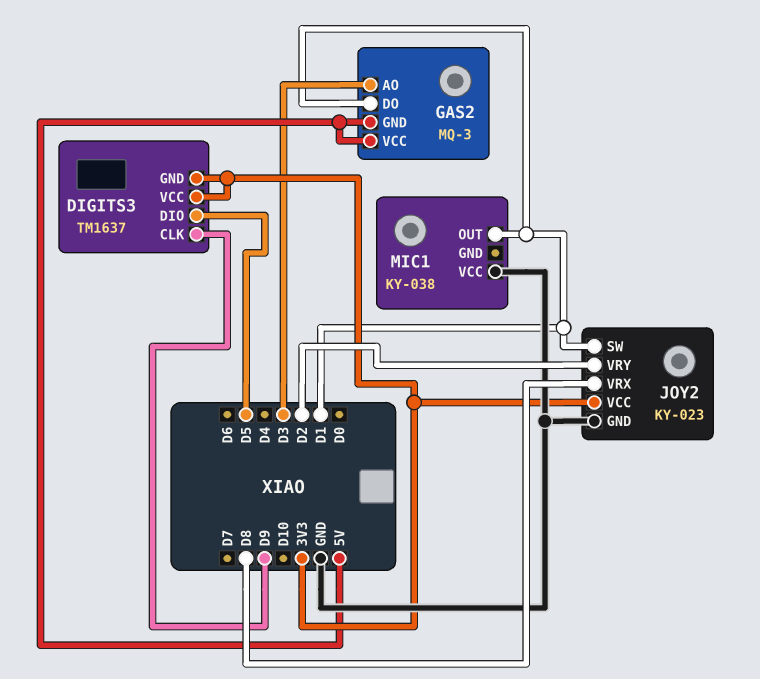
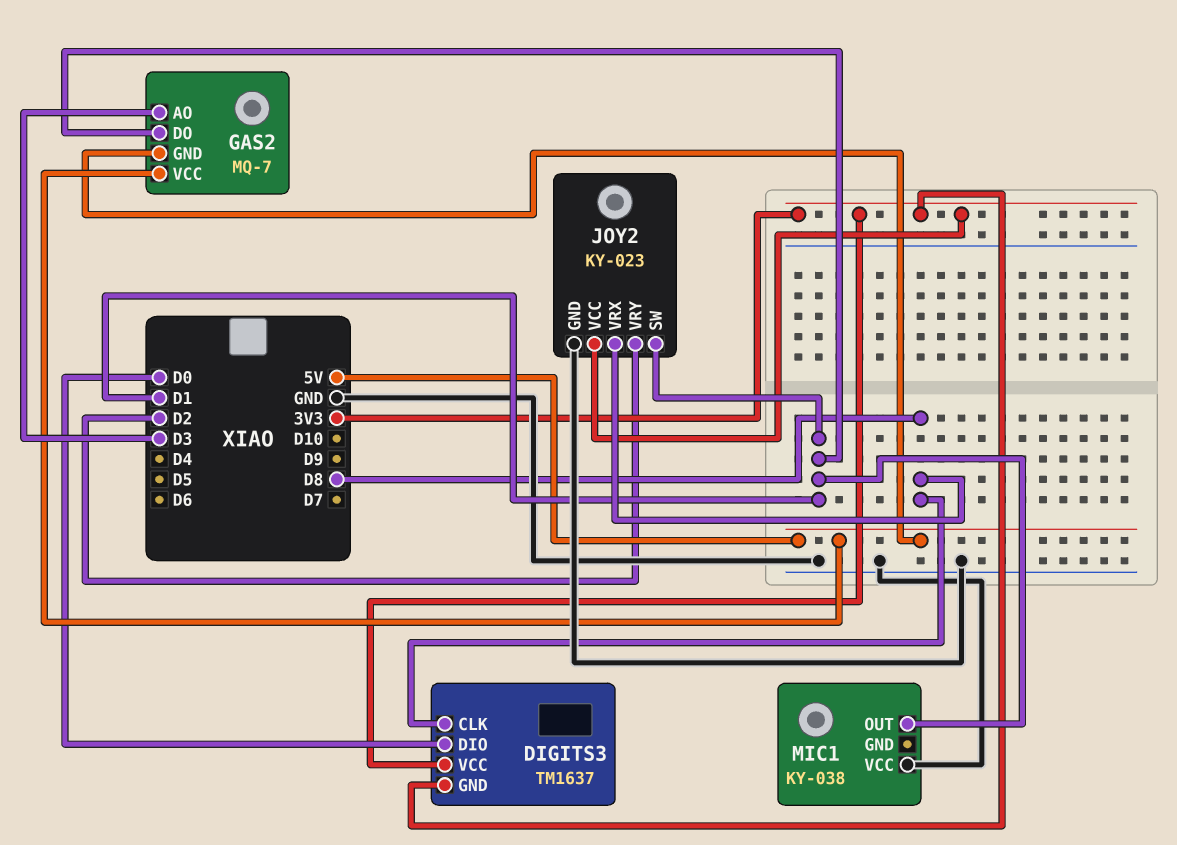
DIGITS3 pin CLK: D9 -> D8
DIGITS3 pin DIO: D5 -> D0
GAS2: MQ-3 -> MQ-7

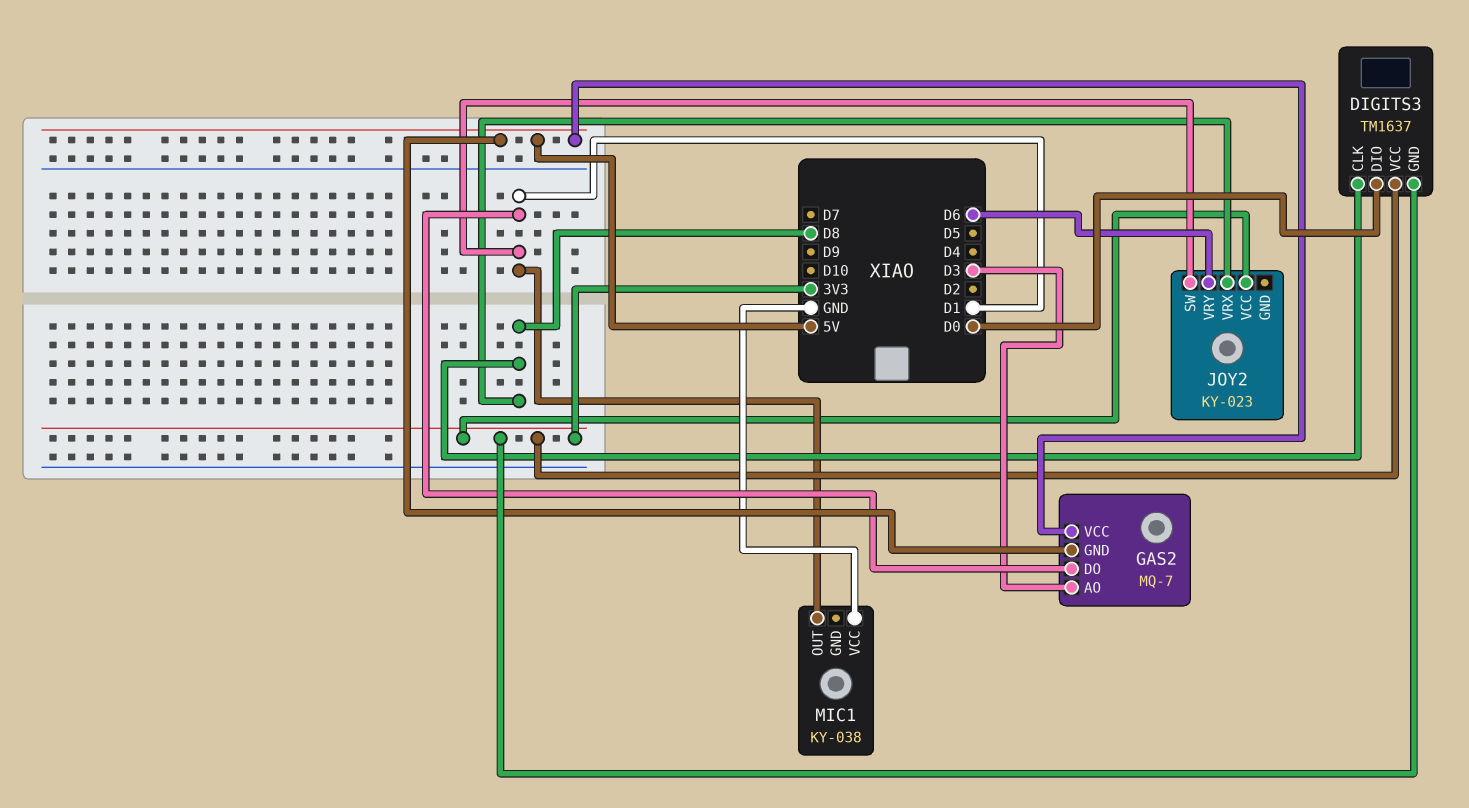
JOY2 pin GND: GND -> none
JOY2 pin VRY: D2 -> D6

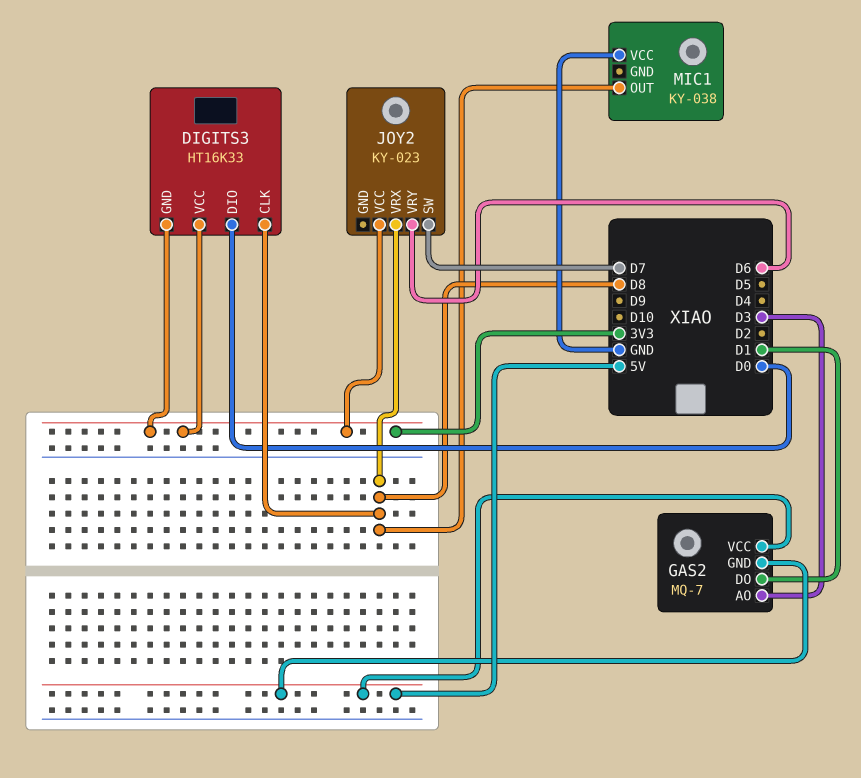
DIGITS3: TM1637 -> HT16K33
JOY2 pin SW: D1 -> D7
MIC1 pin OUT: D1 -> D8

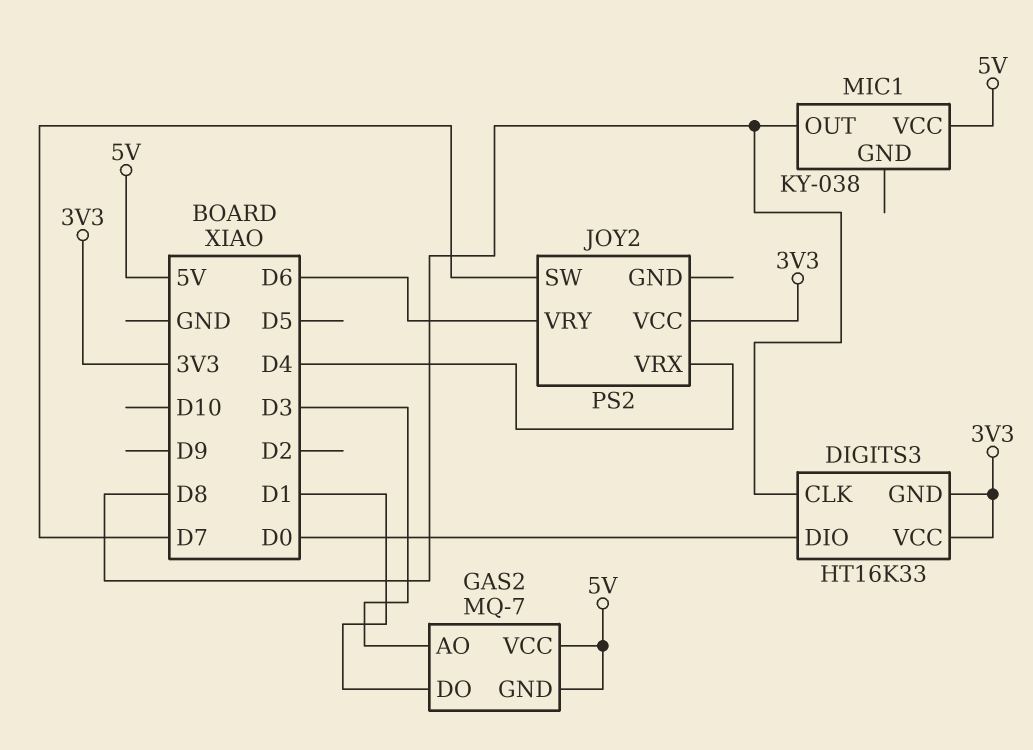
JOY2: KY-023 -> PS2
JOY2 pin VRX: D8 -> D4
MIC1 pin VCC: GND -> 5V

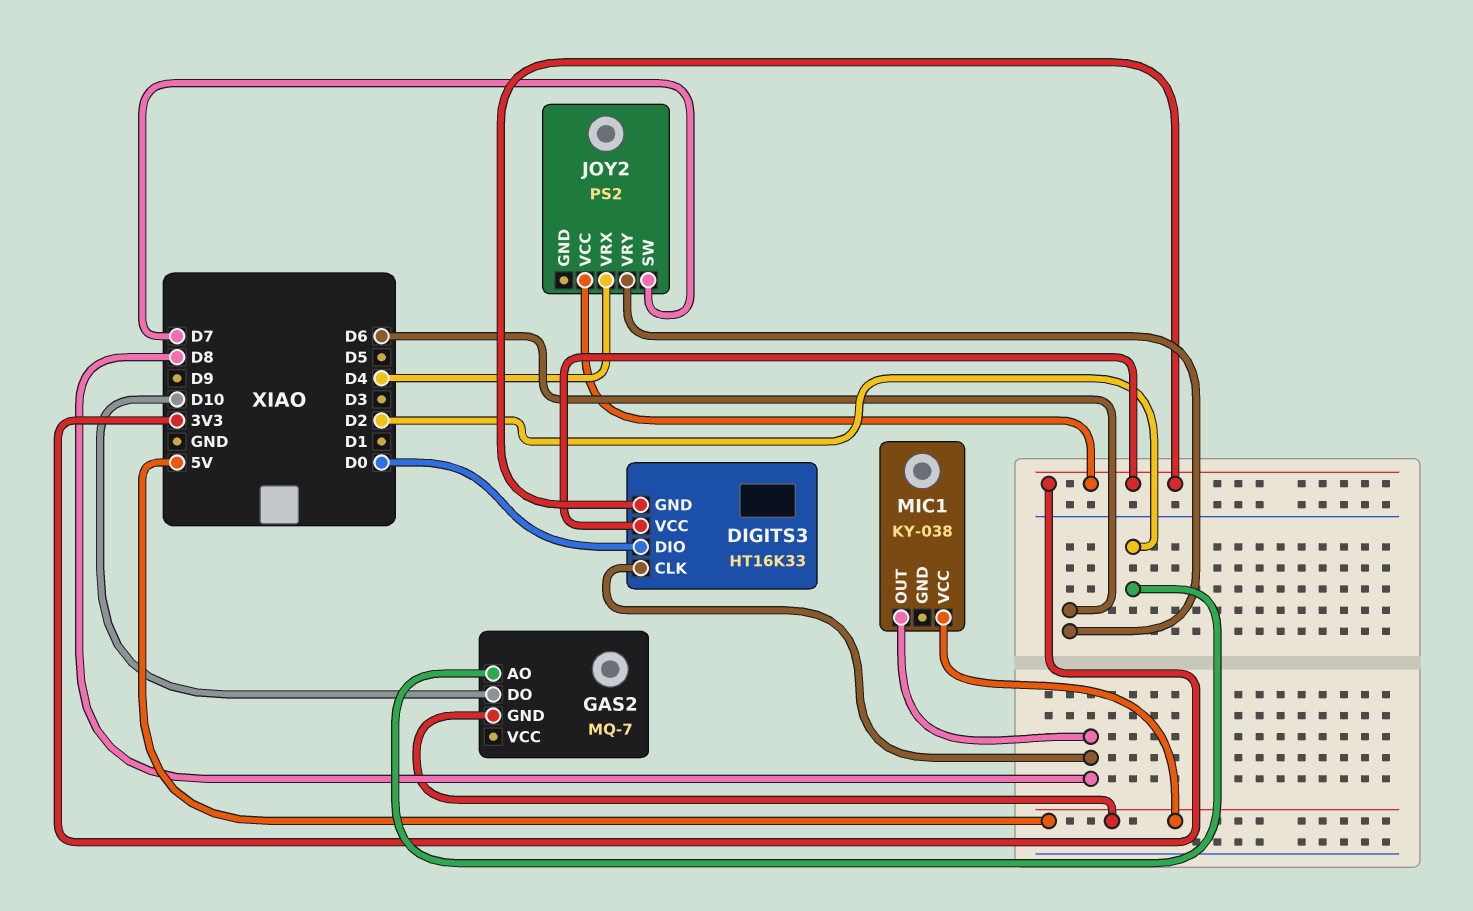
GAS2 pin AO: D3 -> D2
GAS2 pin DO: D1 -> D10
GAS2 pin VCC: 5V -> none

